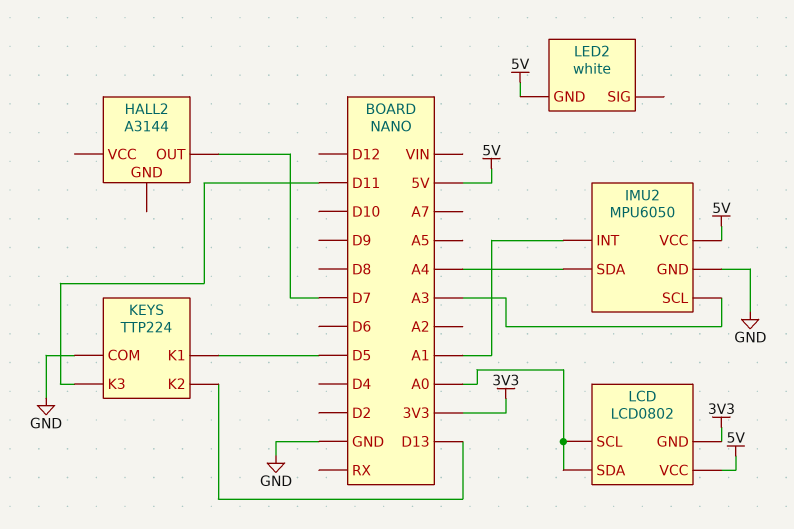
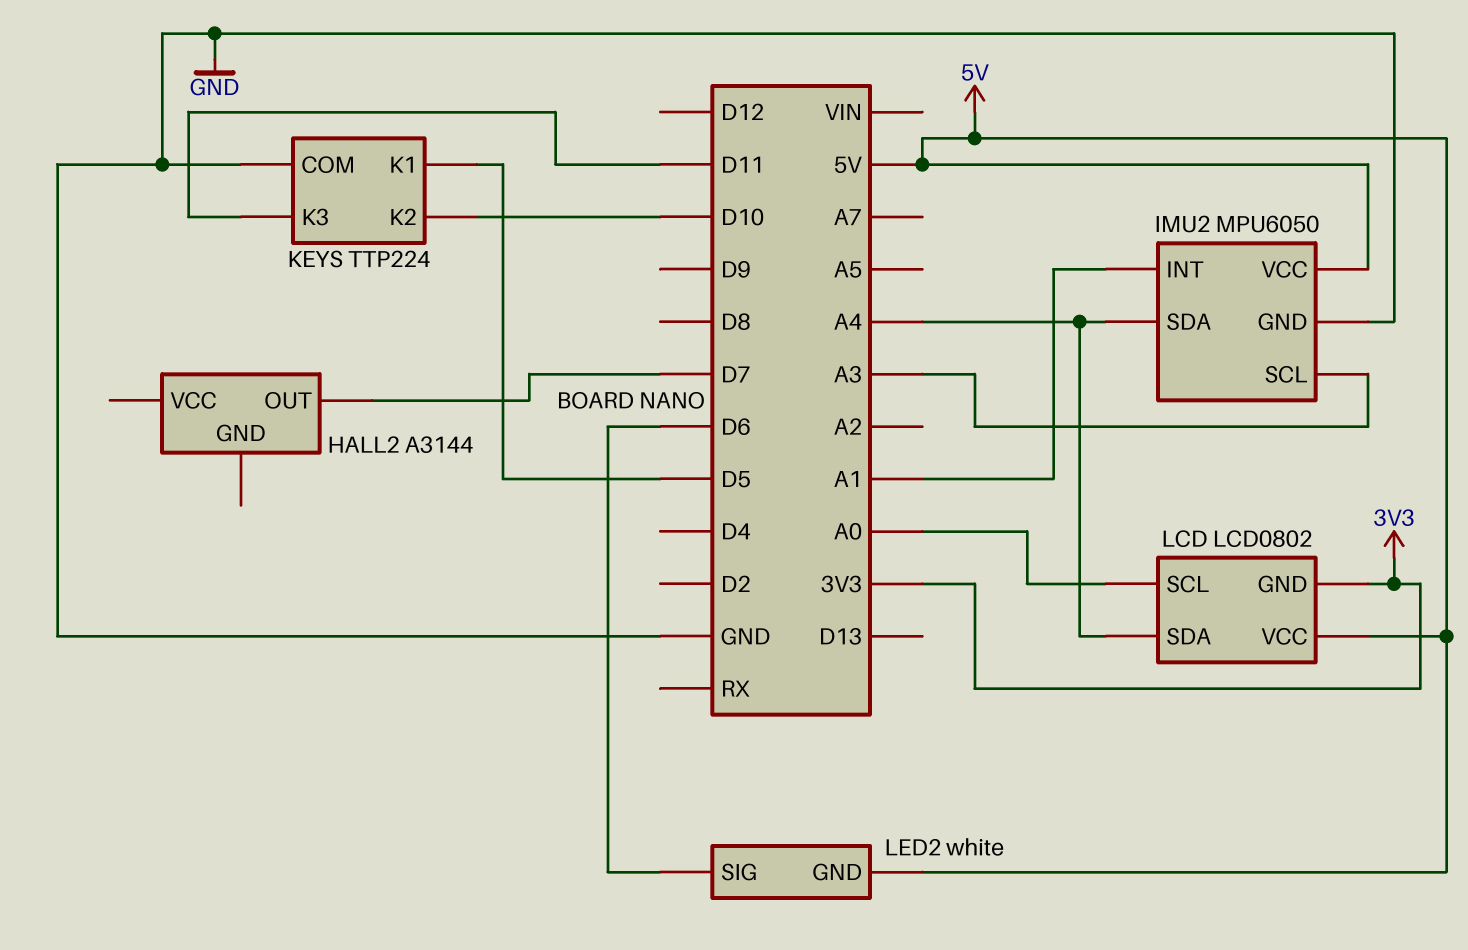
KEYS pin K2: D13 -> D10
LCD pin SDA: A0 -> A4
LED2 pin SIG: none -> D6

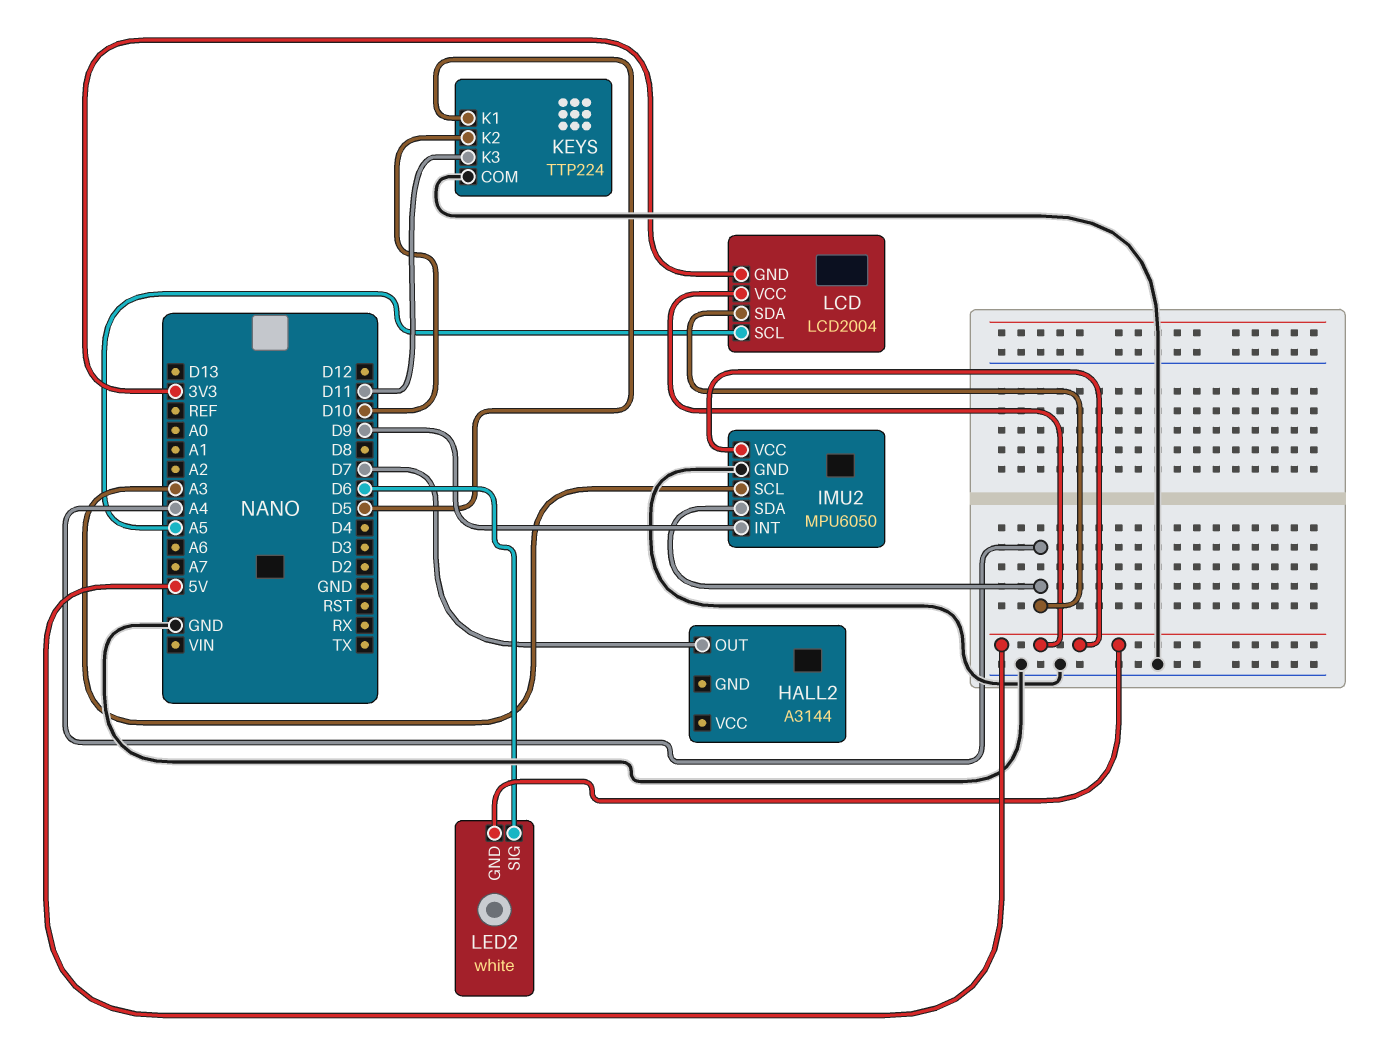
IMU2 pin INT: A1 -> D9
LCD: LCD0802 -> LCD2004
LCD pin SCL: A0 -> A5

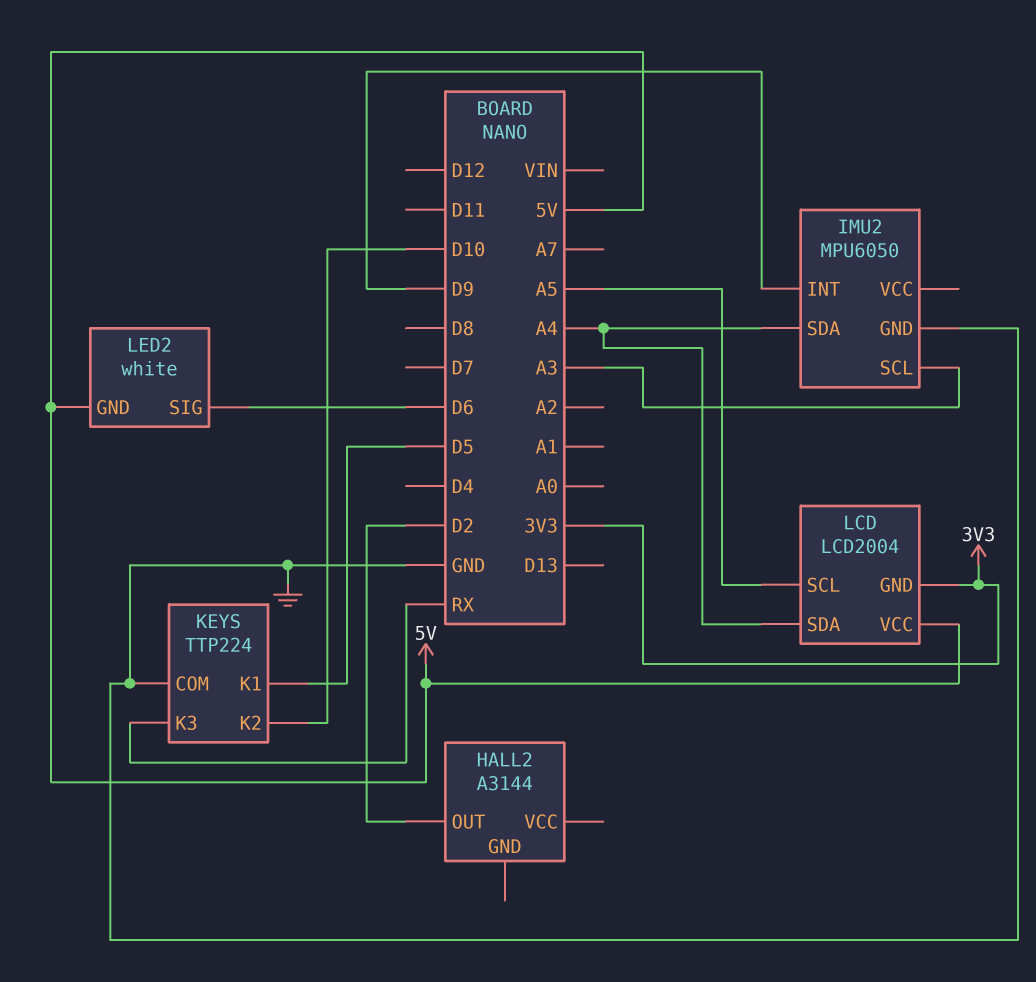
HALL2 pin OUT: D7 -> D2
IMU2 pin VCC: 5V -> none
KEYS pin K3: D11 -> RX

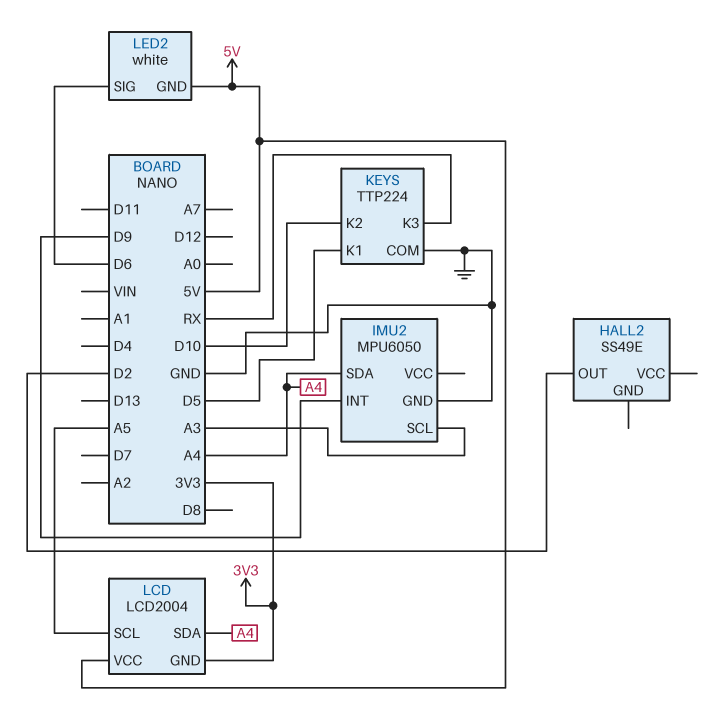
HALL2: A3144 -> SS49E

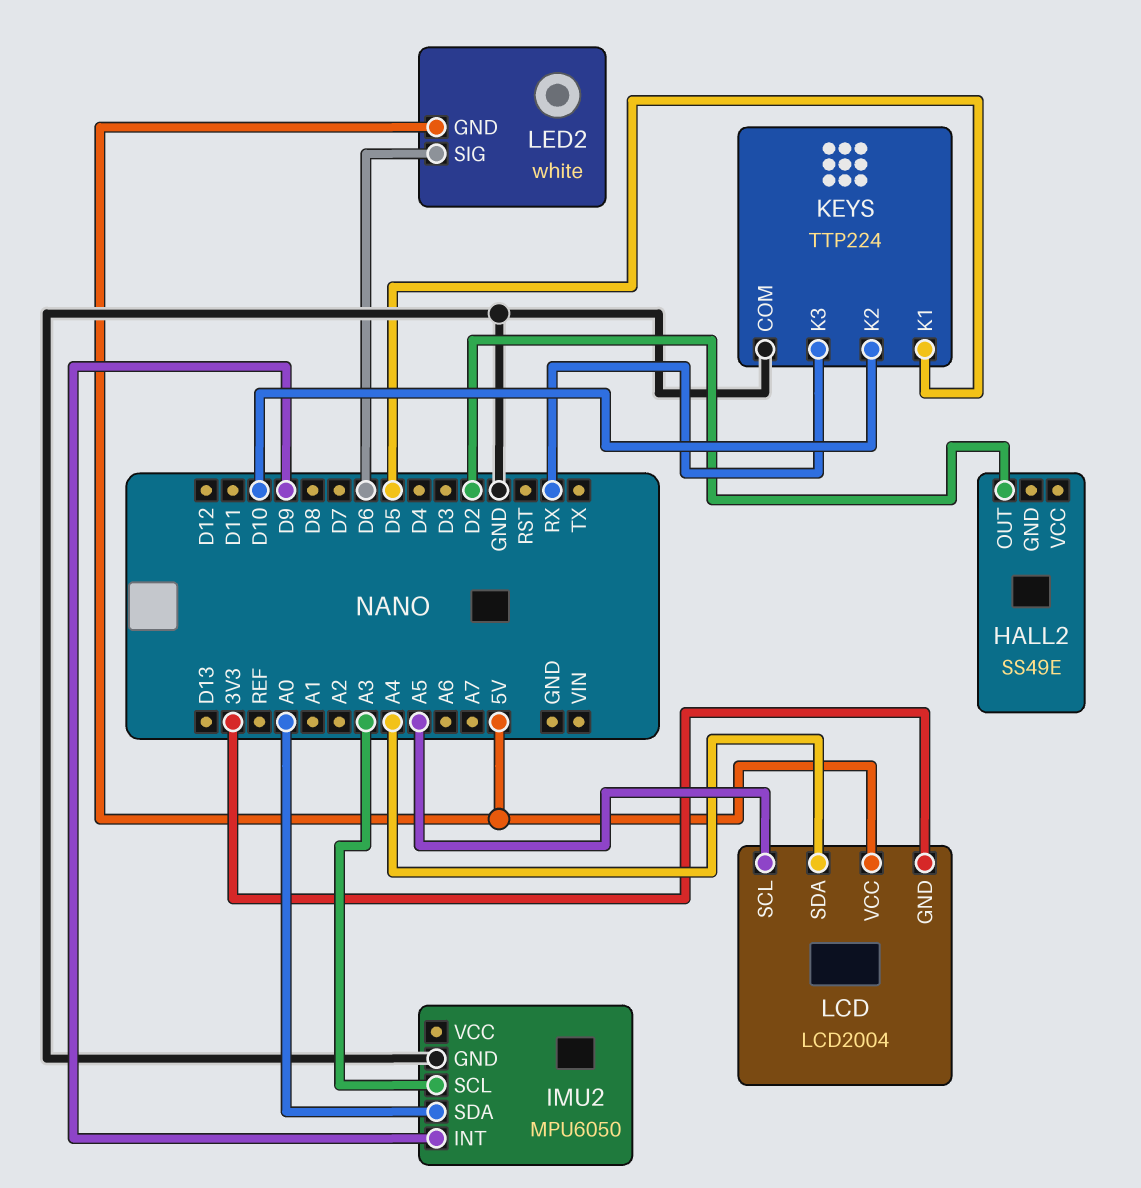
IMU2 pin SDA: A4 -> A0

